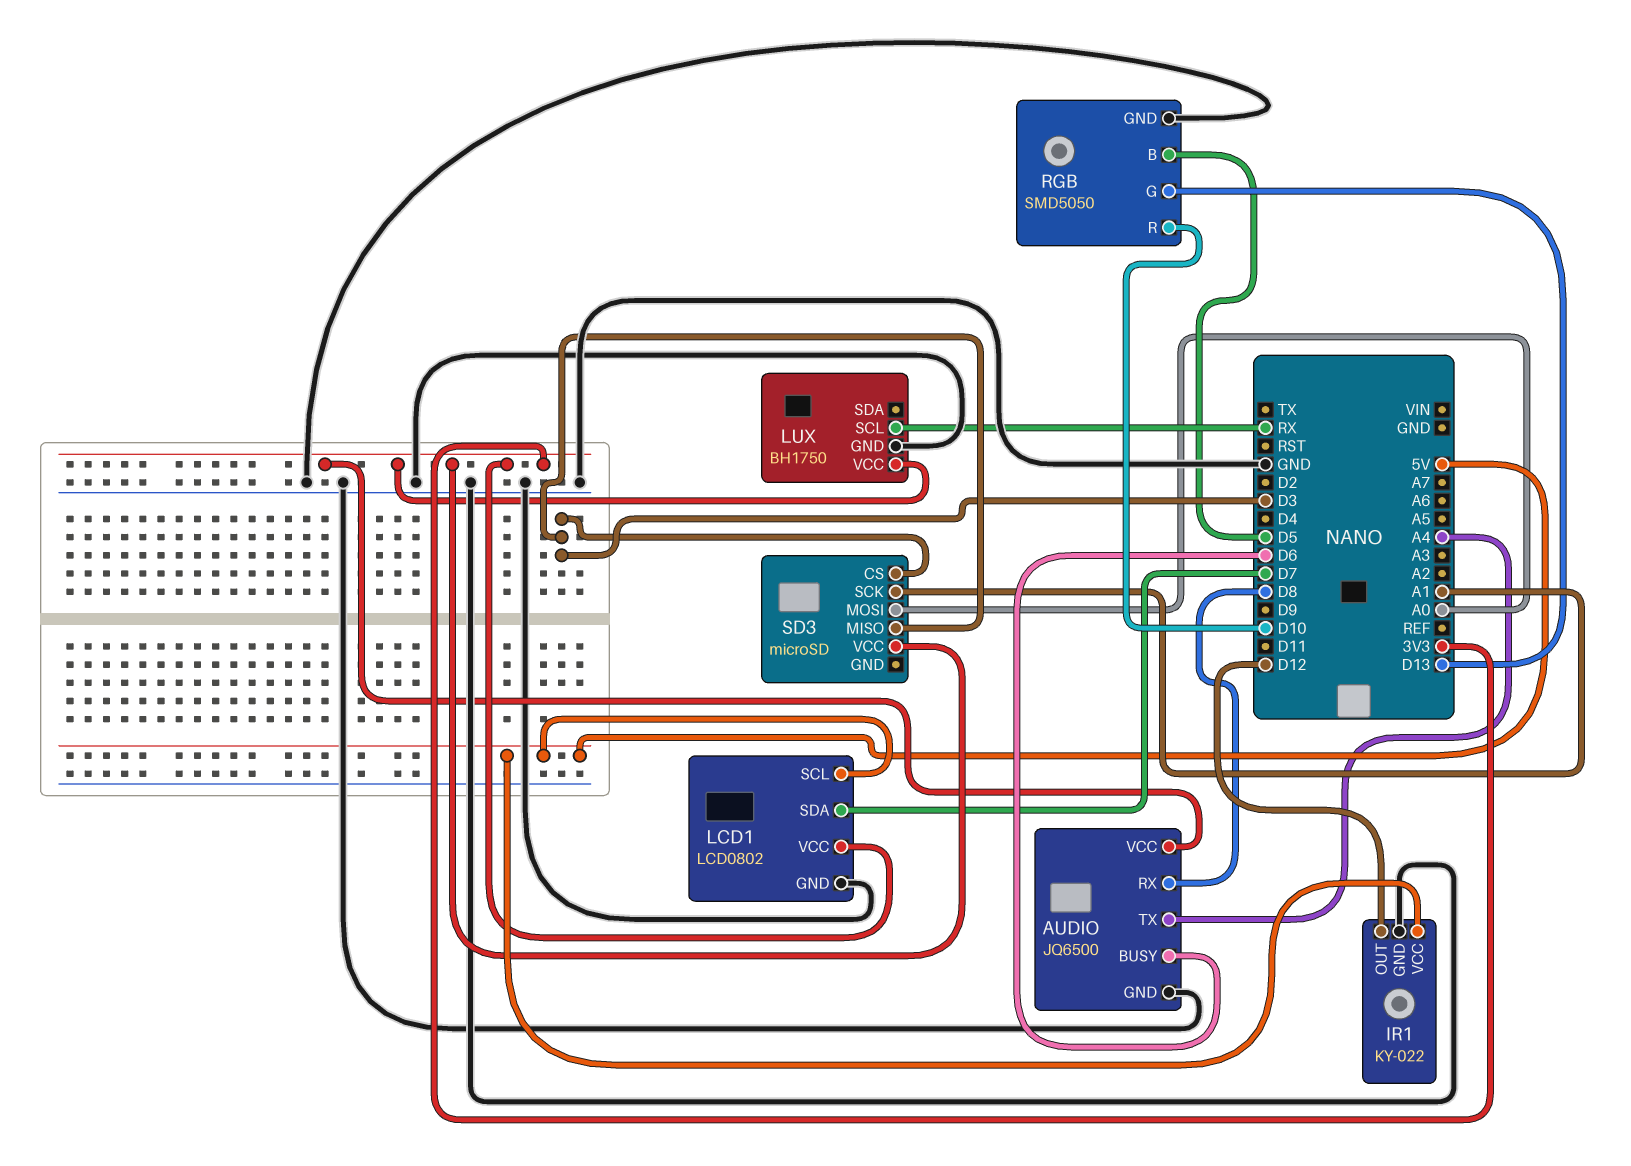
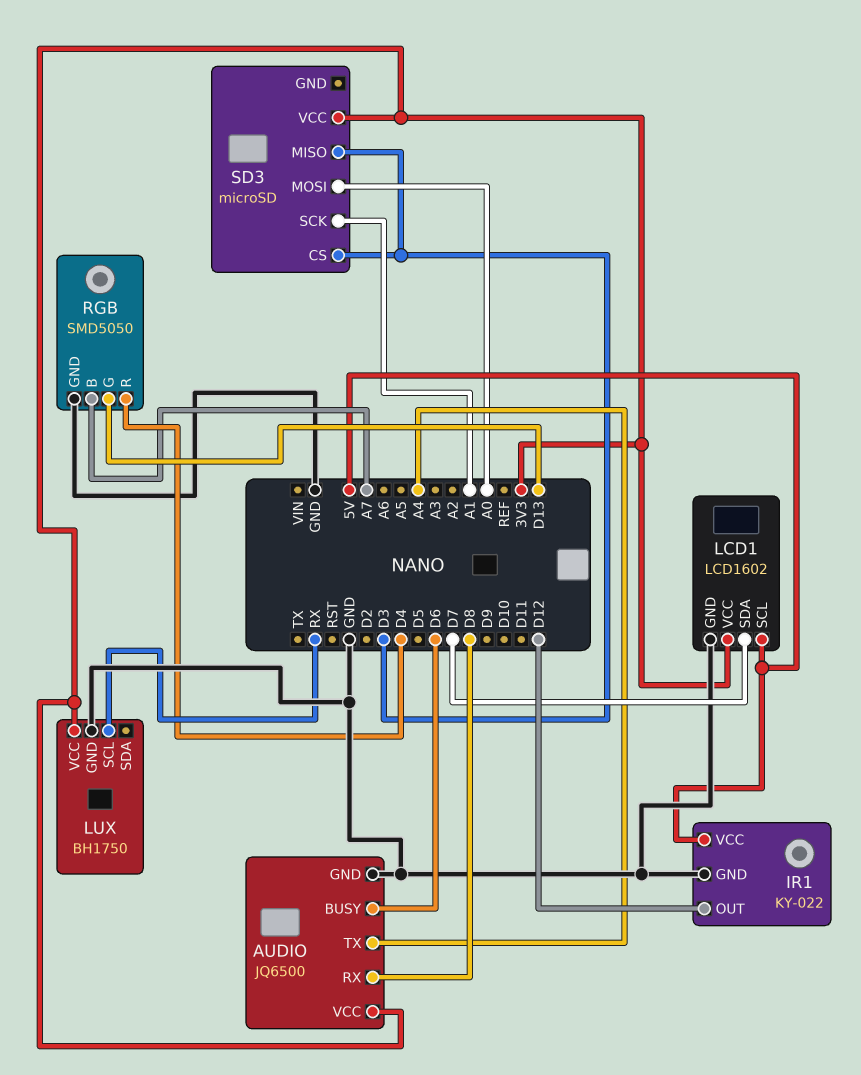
LCD1: LCD0802 -> LCD1602
RGB pin B: D5 -> A7
RGB pin R: D10 -> D4

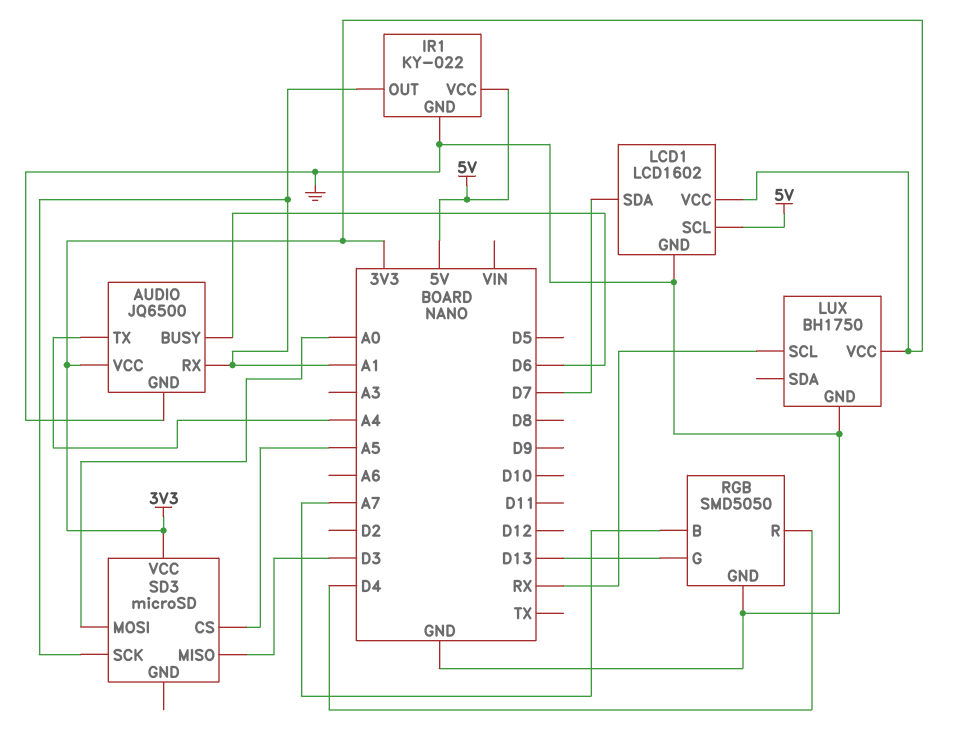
AUDIO pin RX: D8 -> A1
IR1 pin OUT: D12 -> A1
SD3 pin CS: D3 -> A5

